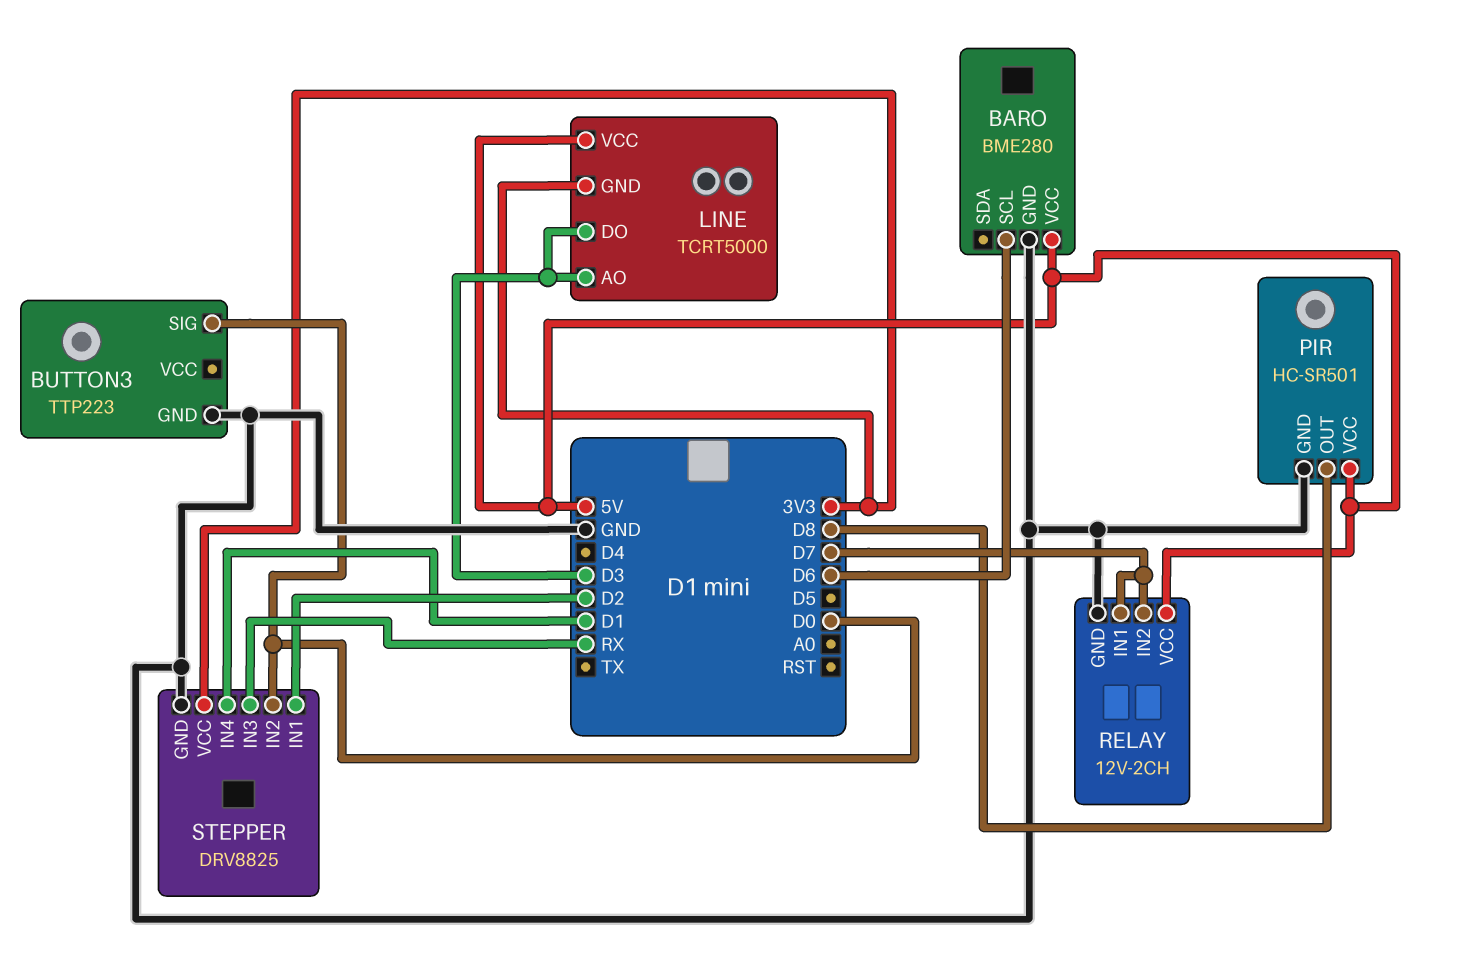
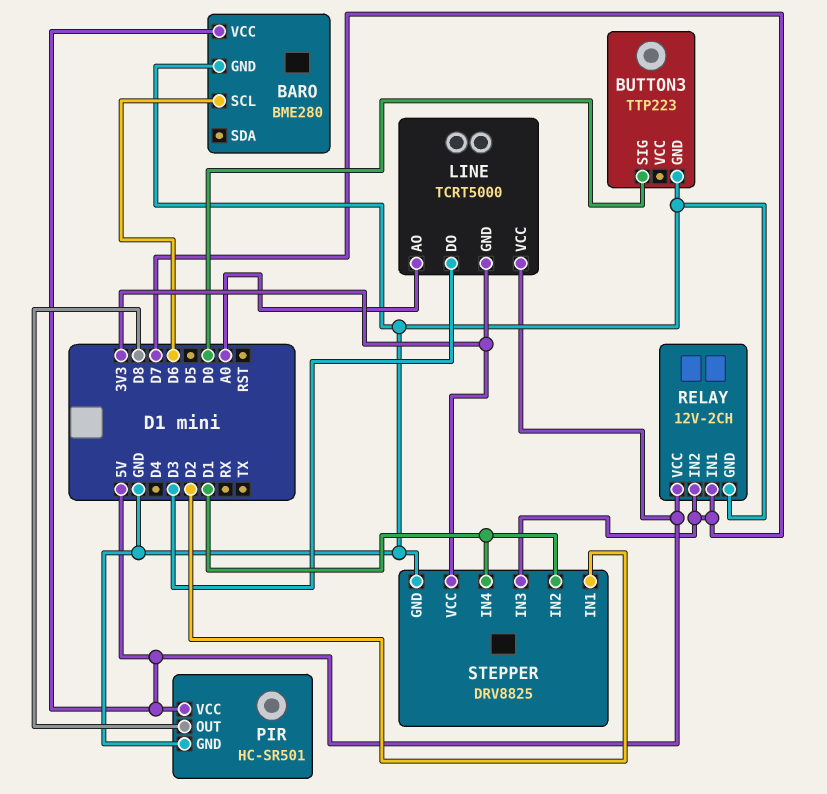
LINE pin AO: D3 -> A0
STEPPER pin IN2: D0 -> D1
STEPPER pin IN3: RX -> D7

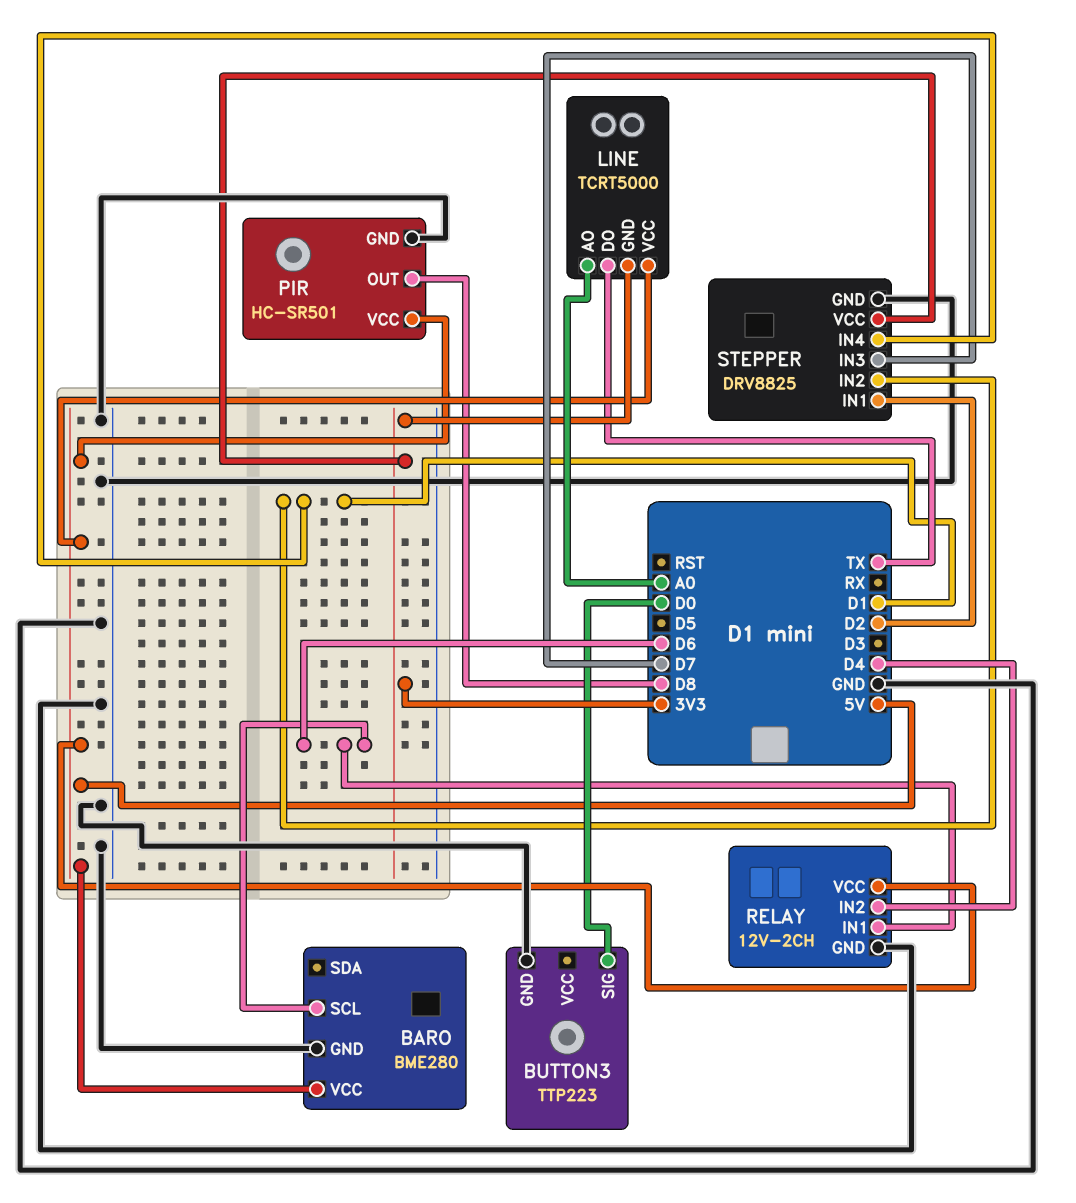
LINE pin DO: D3 -> TX
RELAY pin IN1: D7 -> D6
RELAY pin IN2: D7 -> D4

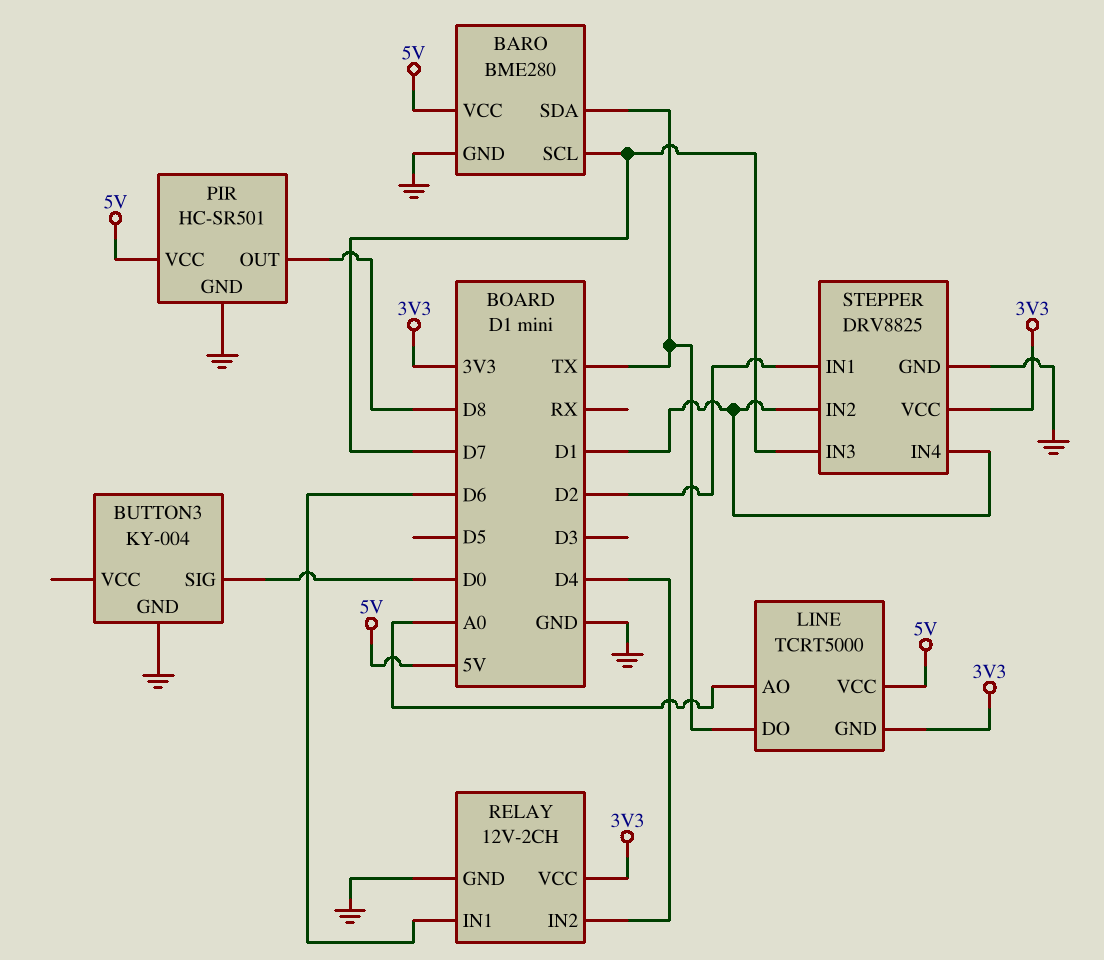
BARO pin SCL: D6 -> D7
BARO pin SDA: none -> TX
BUTTON3: TTP223 -> KY-004
RELAY pin VCC: 5V -> 3V3

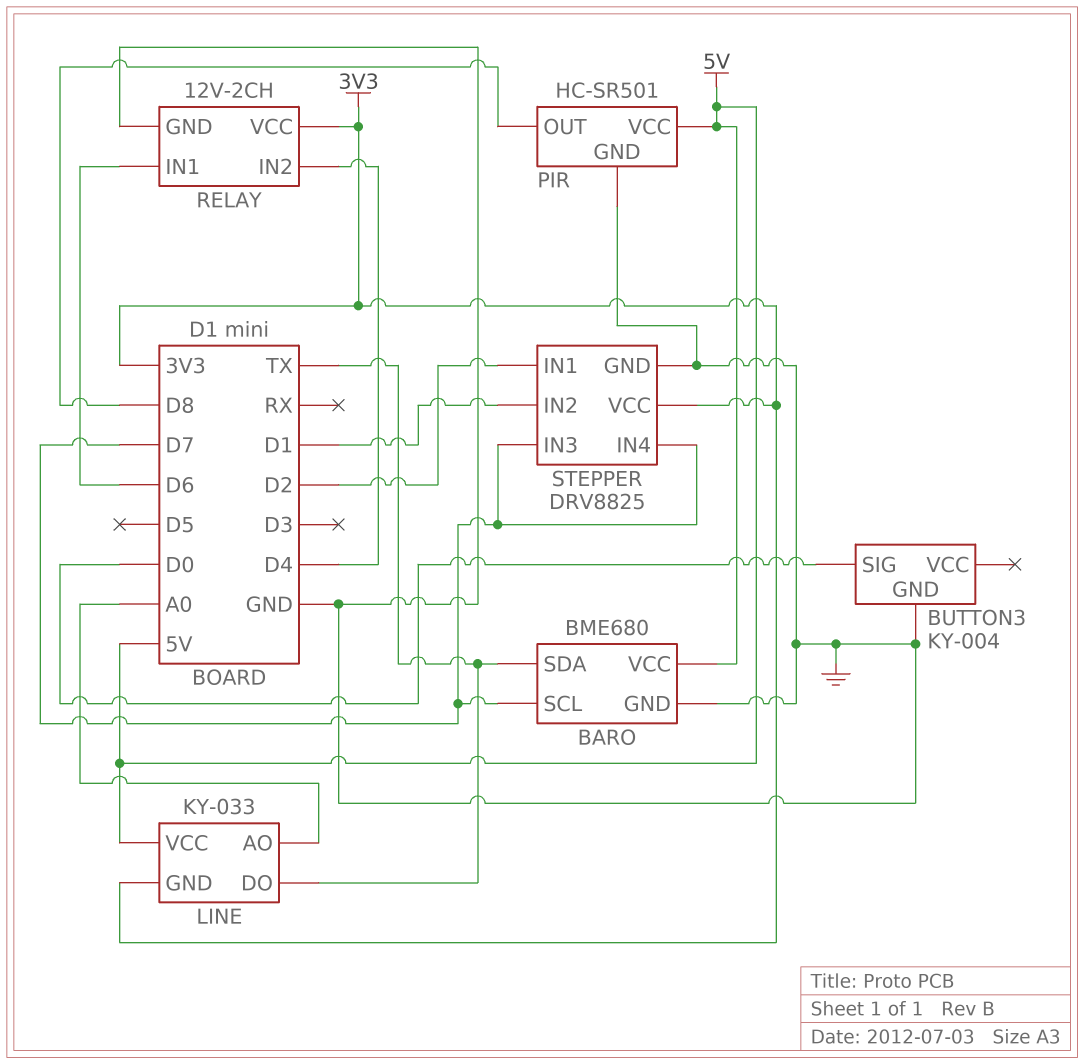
BARO: BME280 -> BME680
LINE: TCRT5000 -> KY-033
STEPPER pin IN4: D1 -> D7

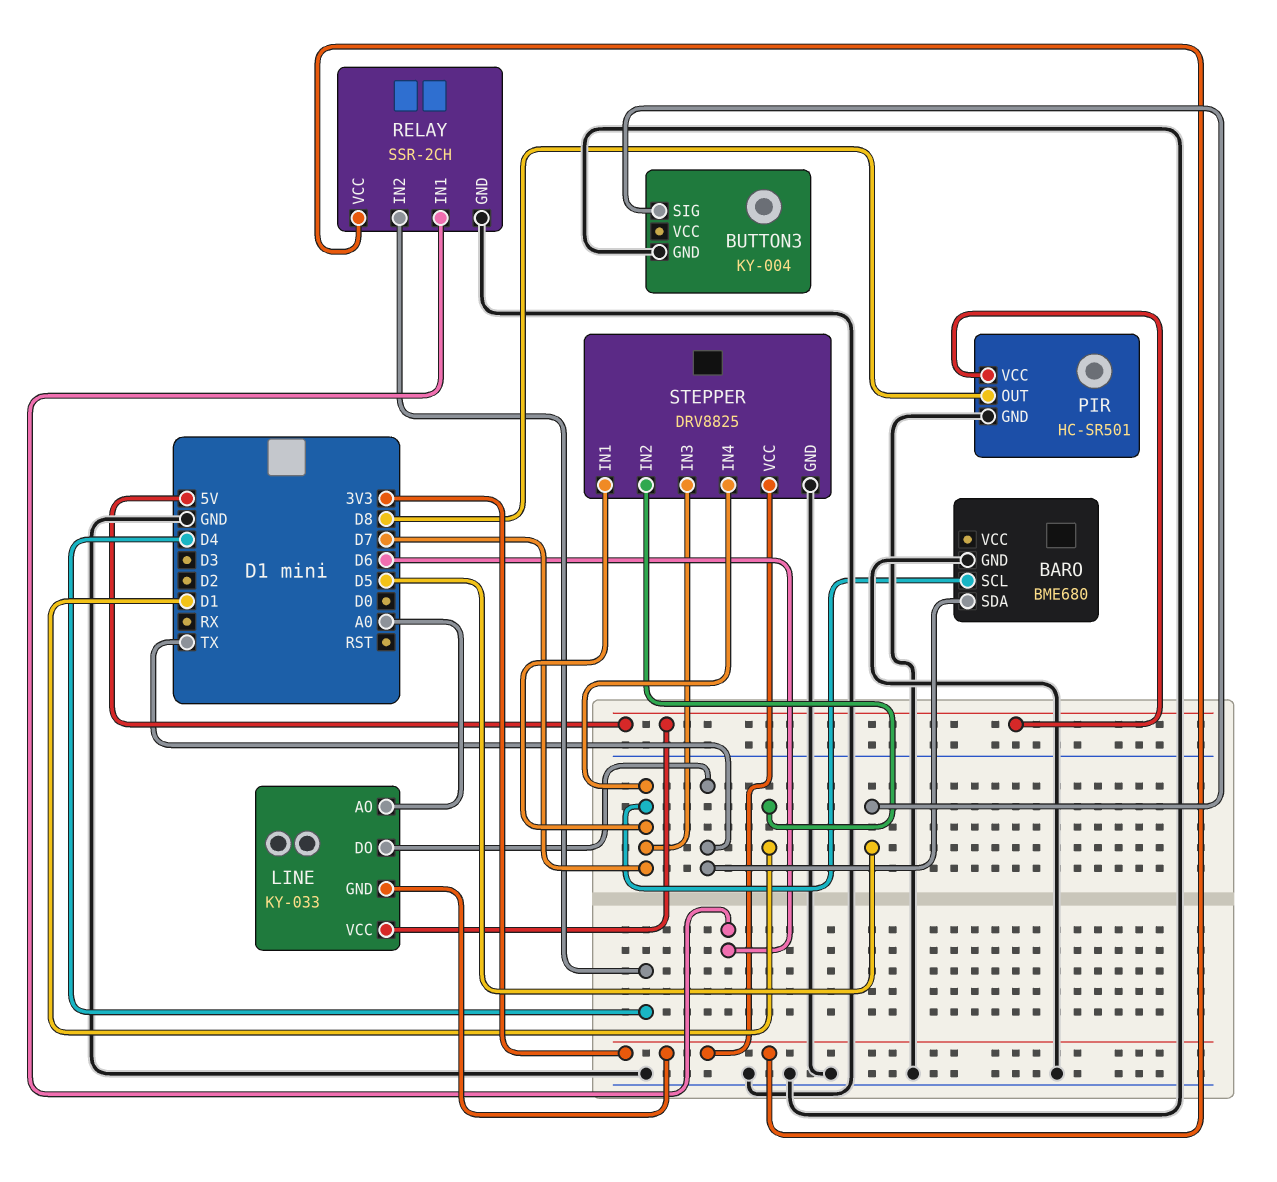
BARO pin VCC: 5V -> none
BUTTON3 pin SIG: D0 -> D5
RELAY: 12V-2CH -> SSR-2CH
STEPPER pin IN1: D2 -> D7

